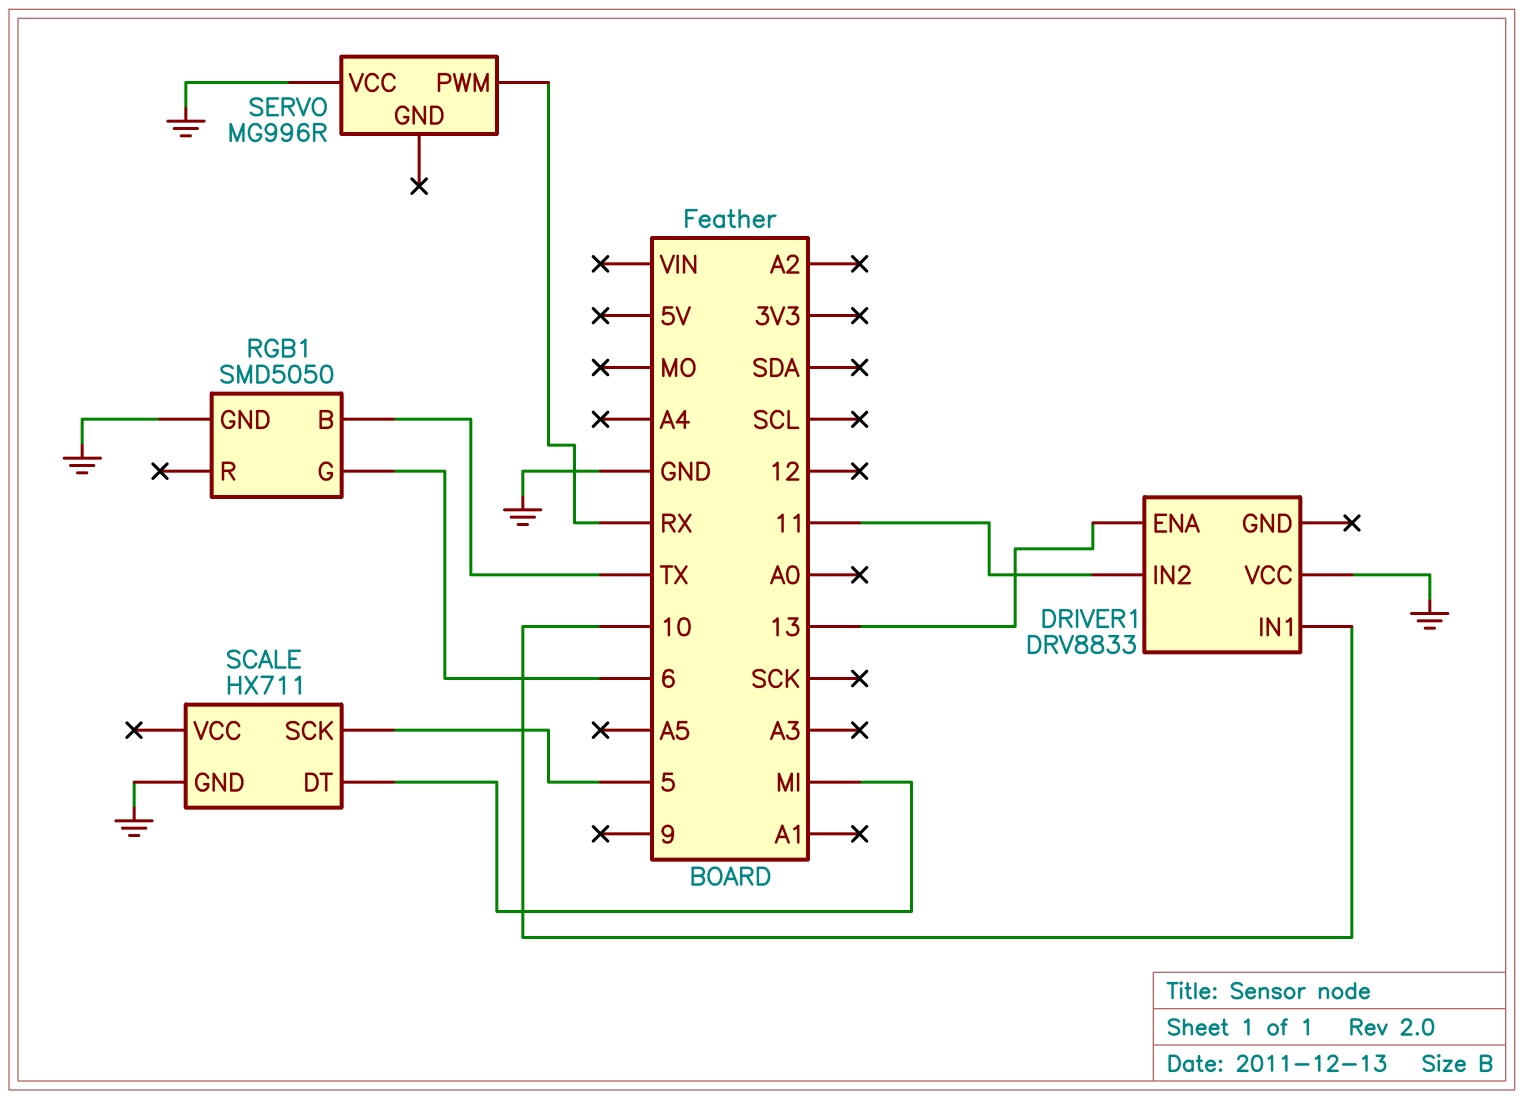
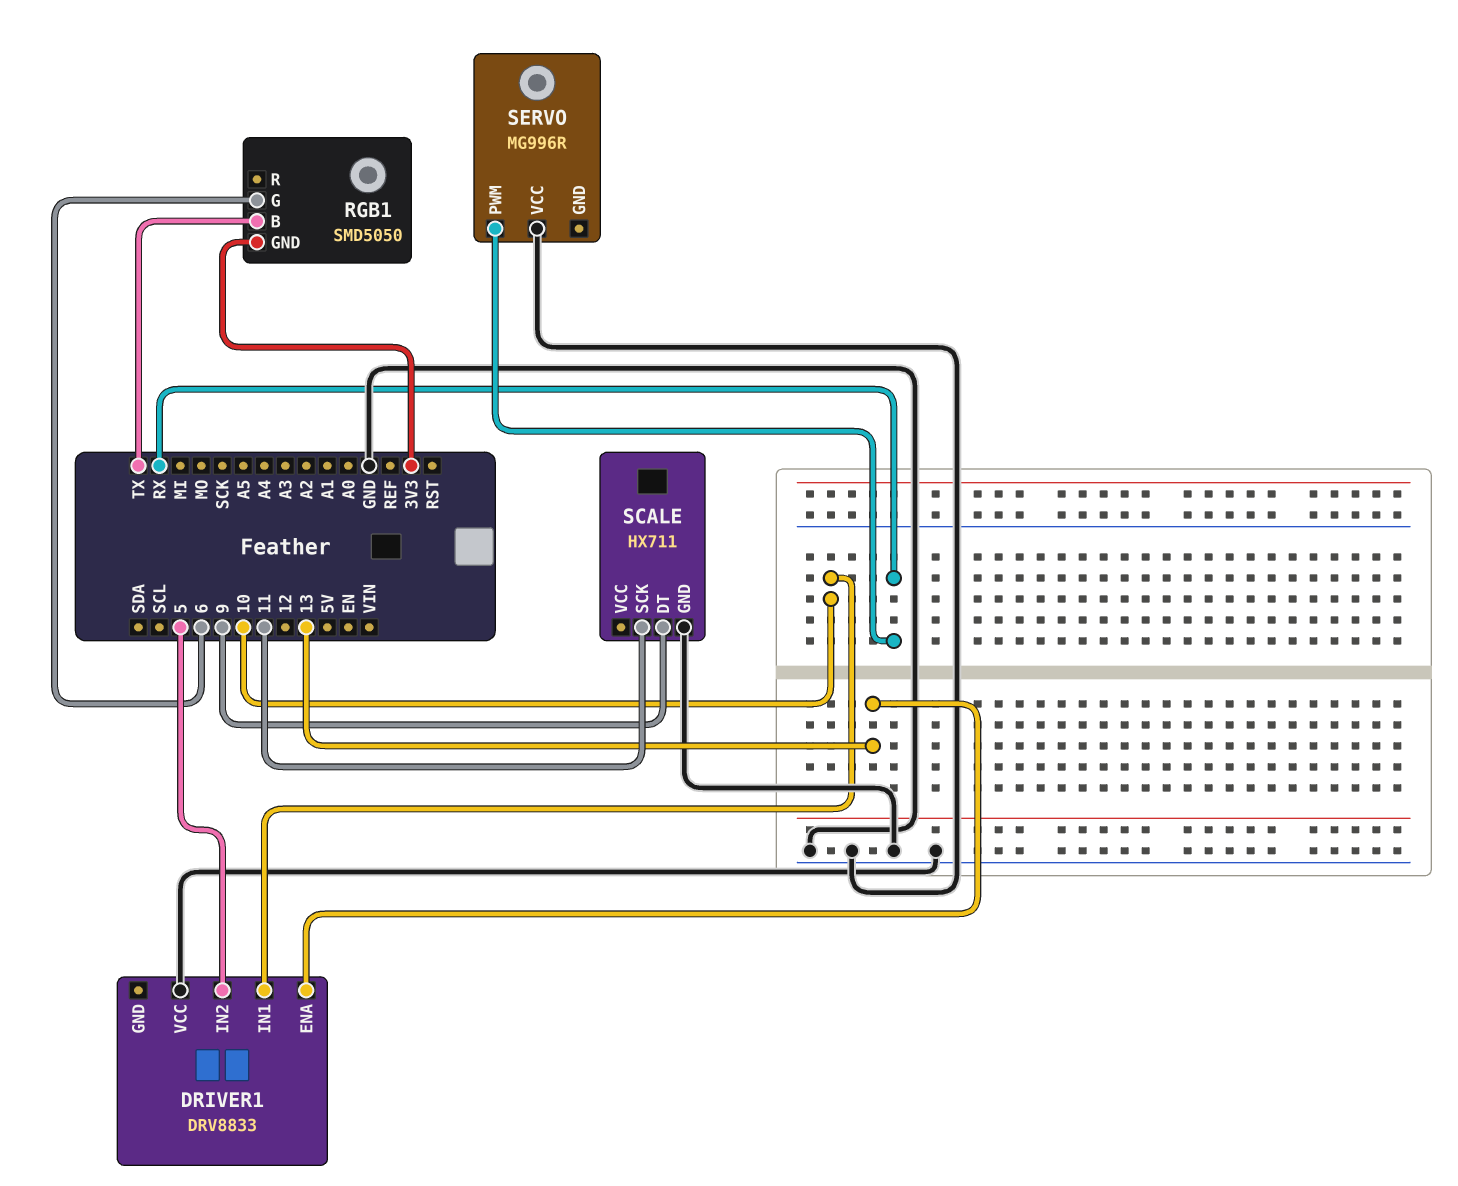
DRIVER1 pin IN2: 11 -> 5
RGB1 pin GND: GND -> 3V3
SCALE pin DT: MI -> 9
SCALE pin SCK: 5 -> 11

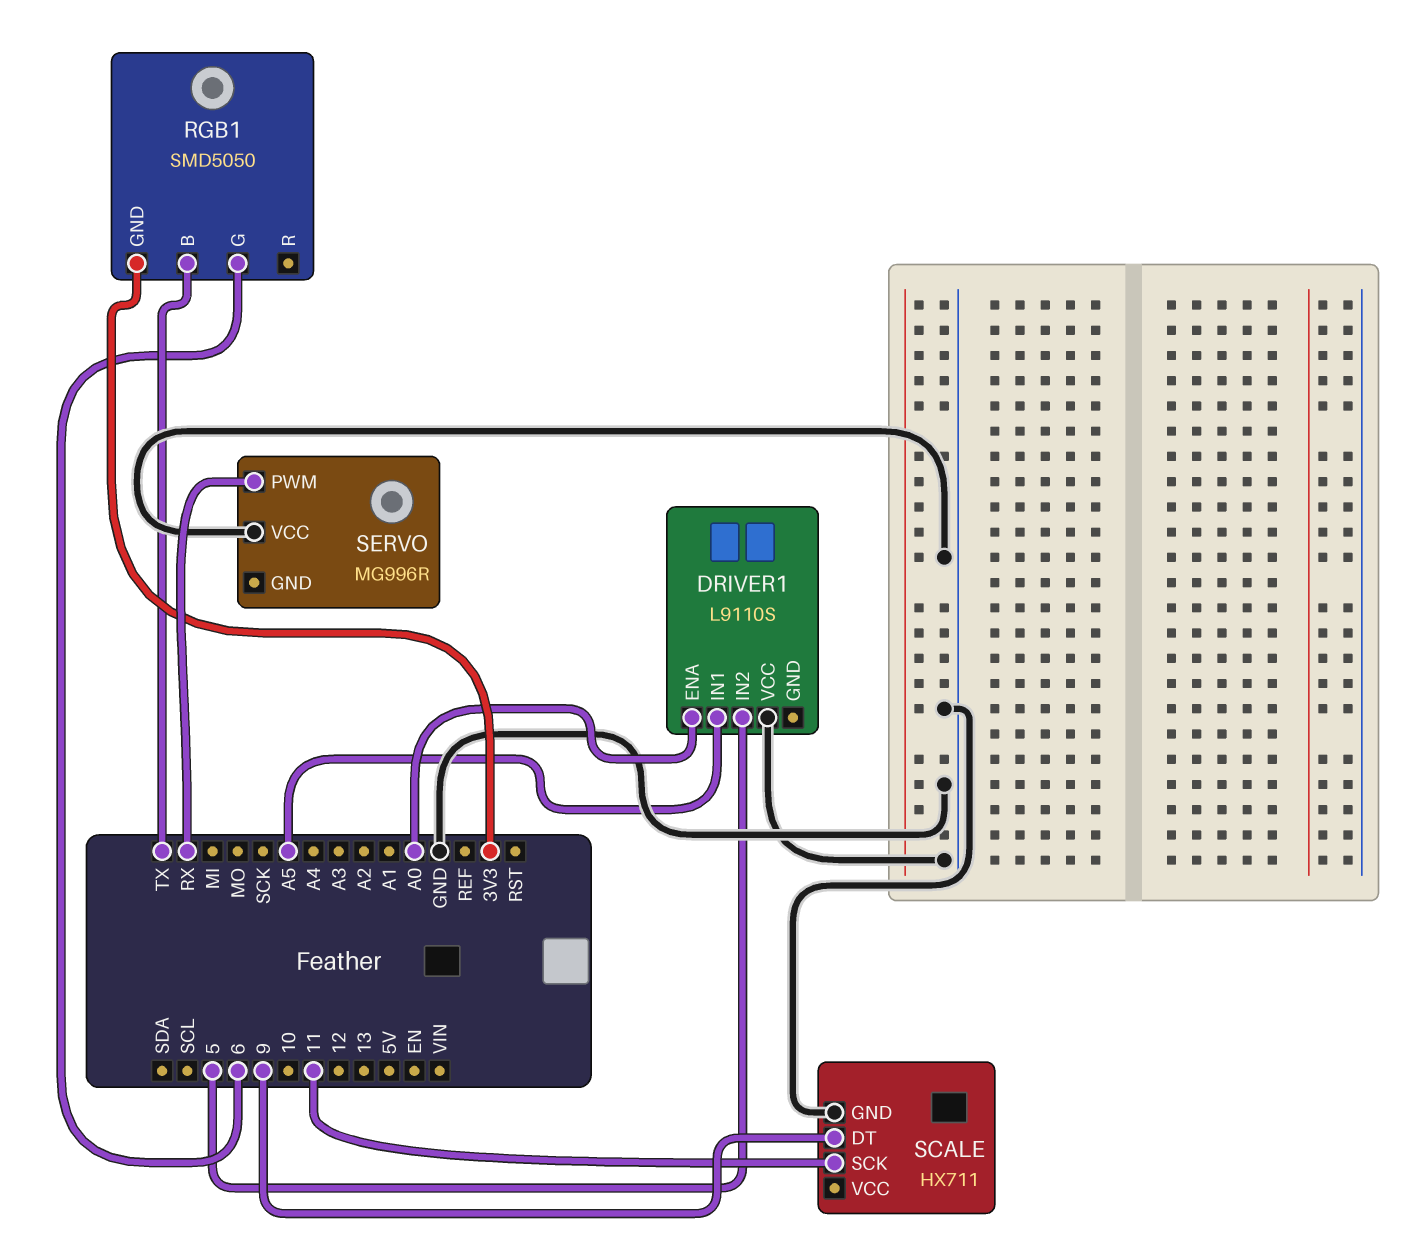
DRIVER1: DRV8833 -> L9110S
DRIVER1 pin ENA: 13 -> A0
DRIVER1 pin IN1: 10 -> A5

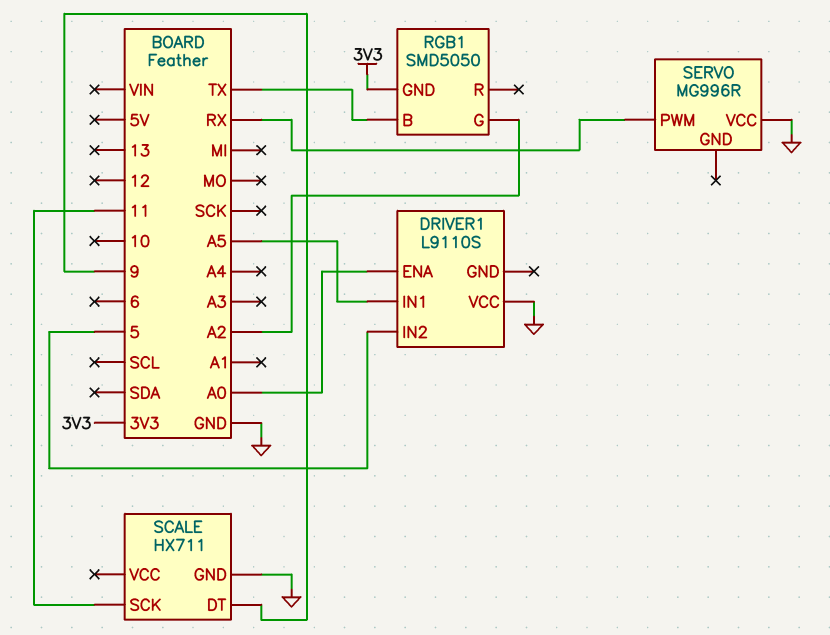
RGB1 pin G: 6 -> A2

